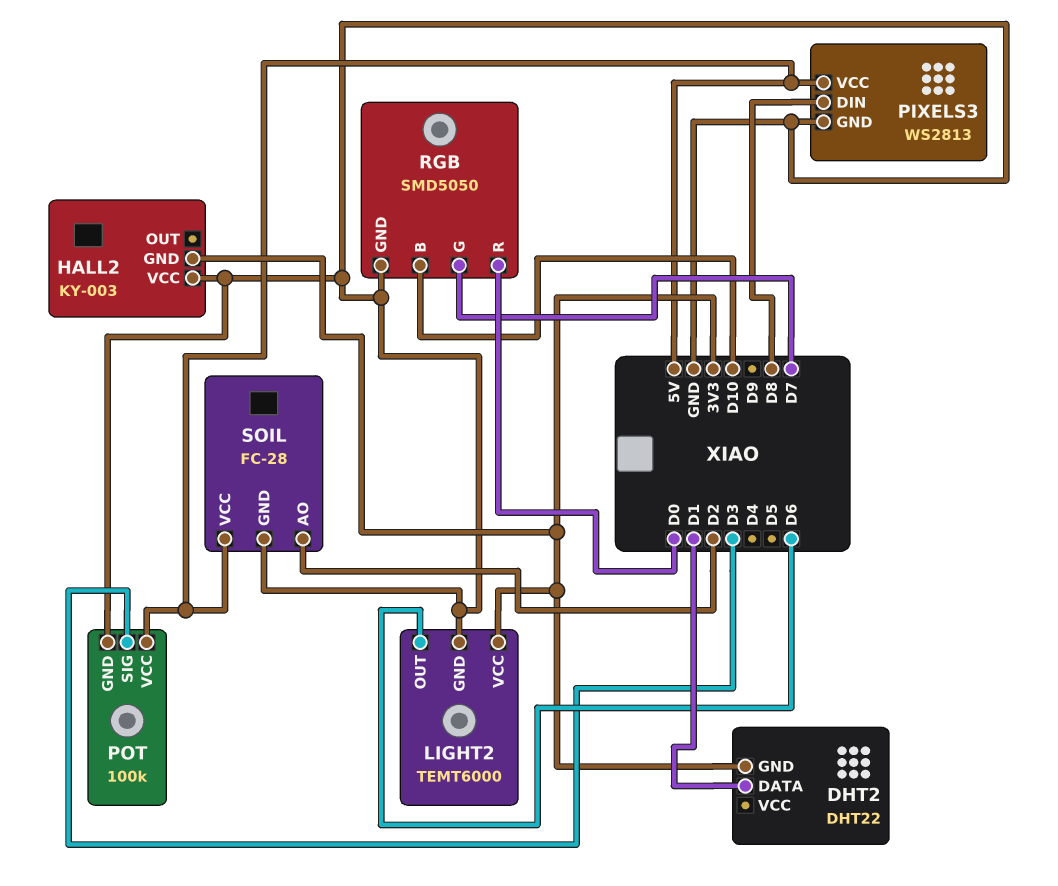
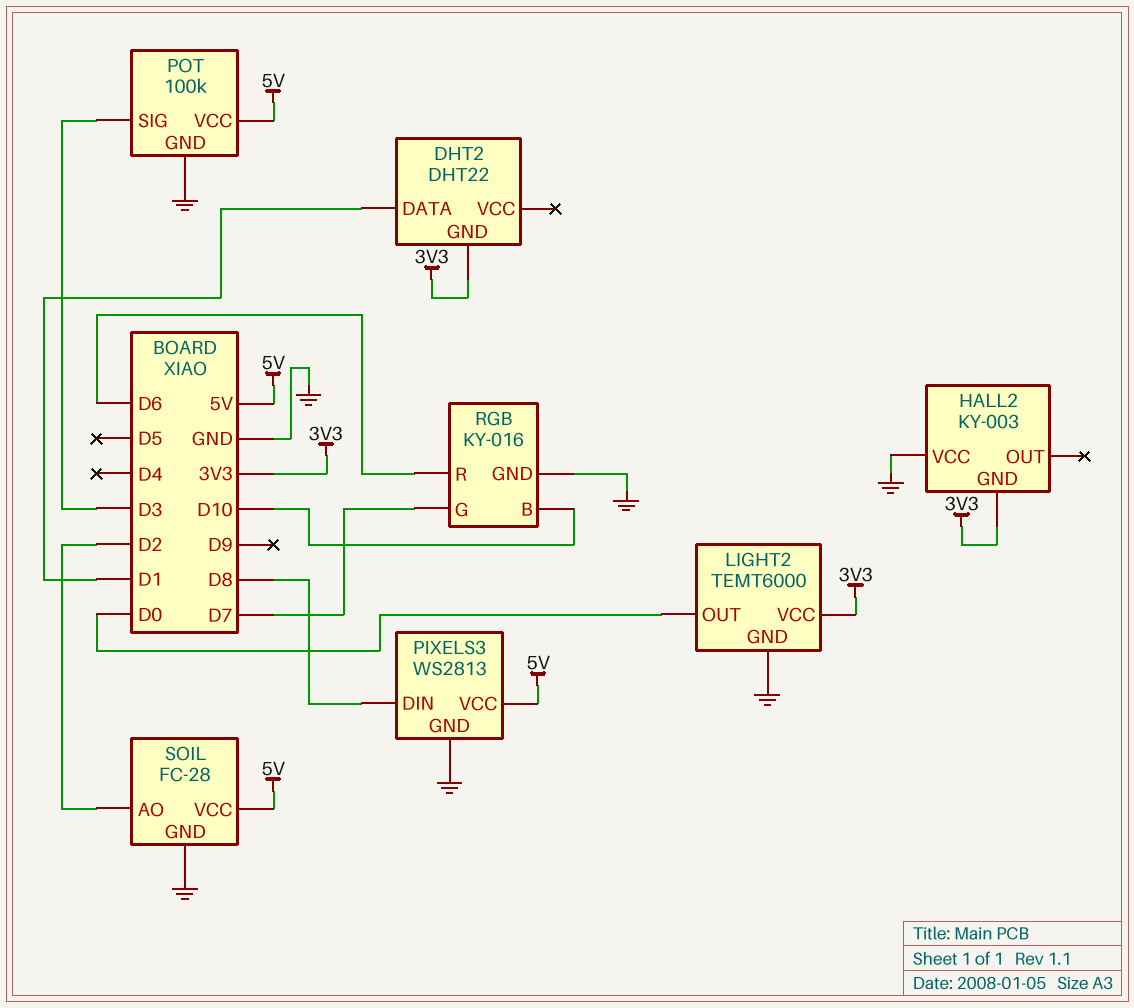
LIGHT2 pin OUT: D6 -> D0
RGB: SMD5050 -> KY-016
RGB pin R: D0 -> D6

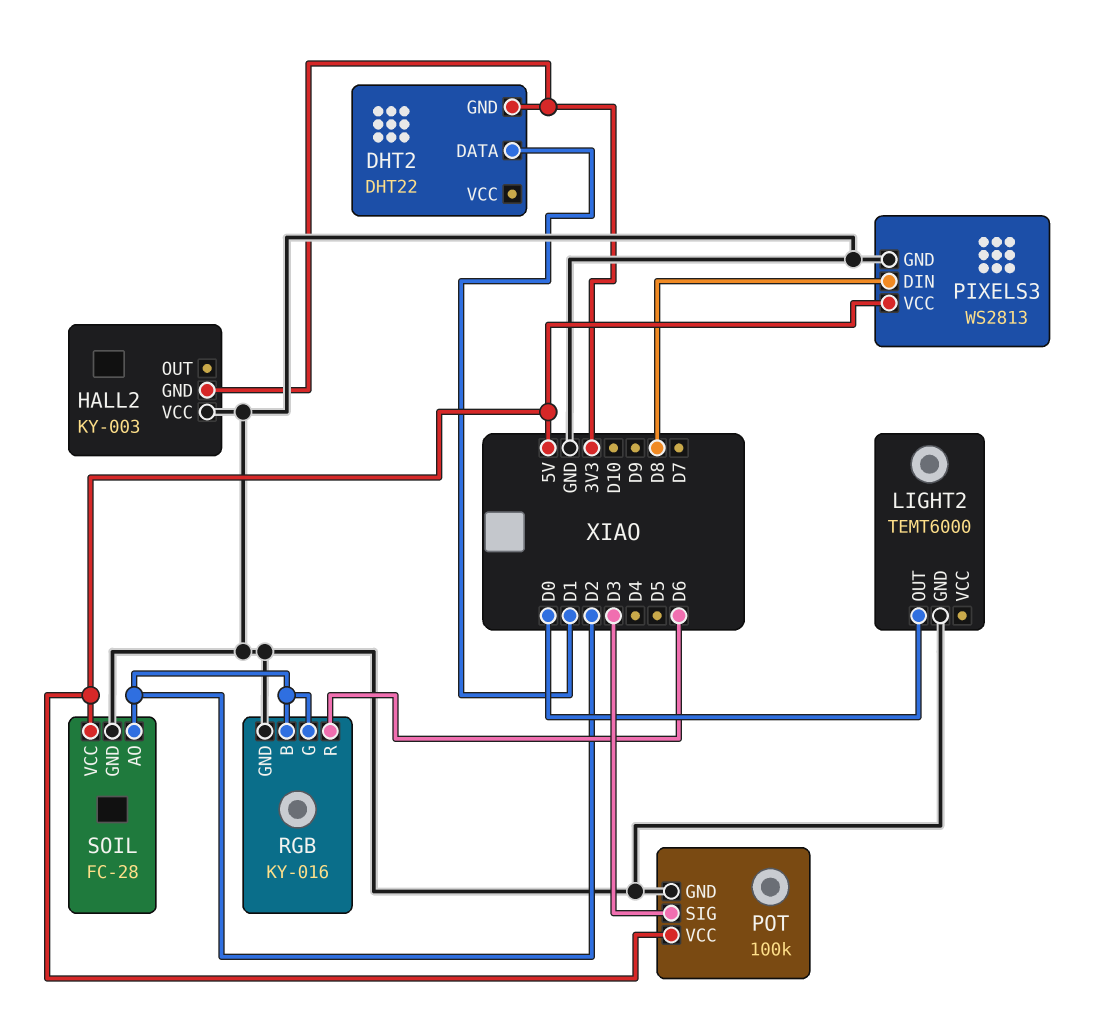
LIGHT2 pin VCC: 3V3 -> none
RGB pin B: D10 -> D2
RGB pin G: D7 -> D2

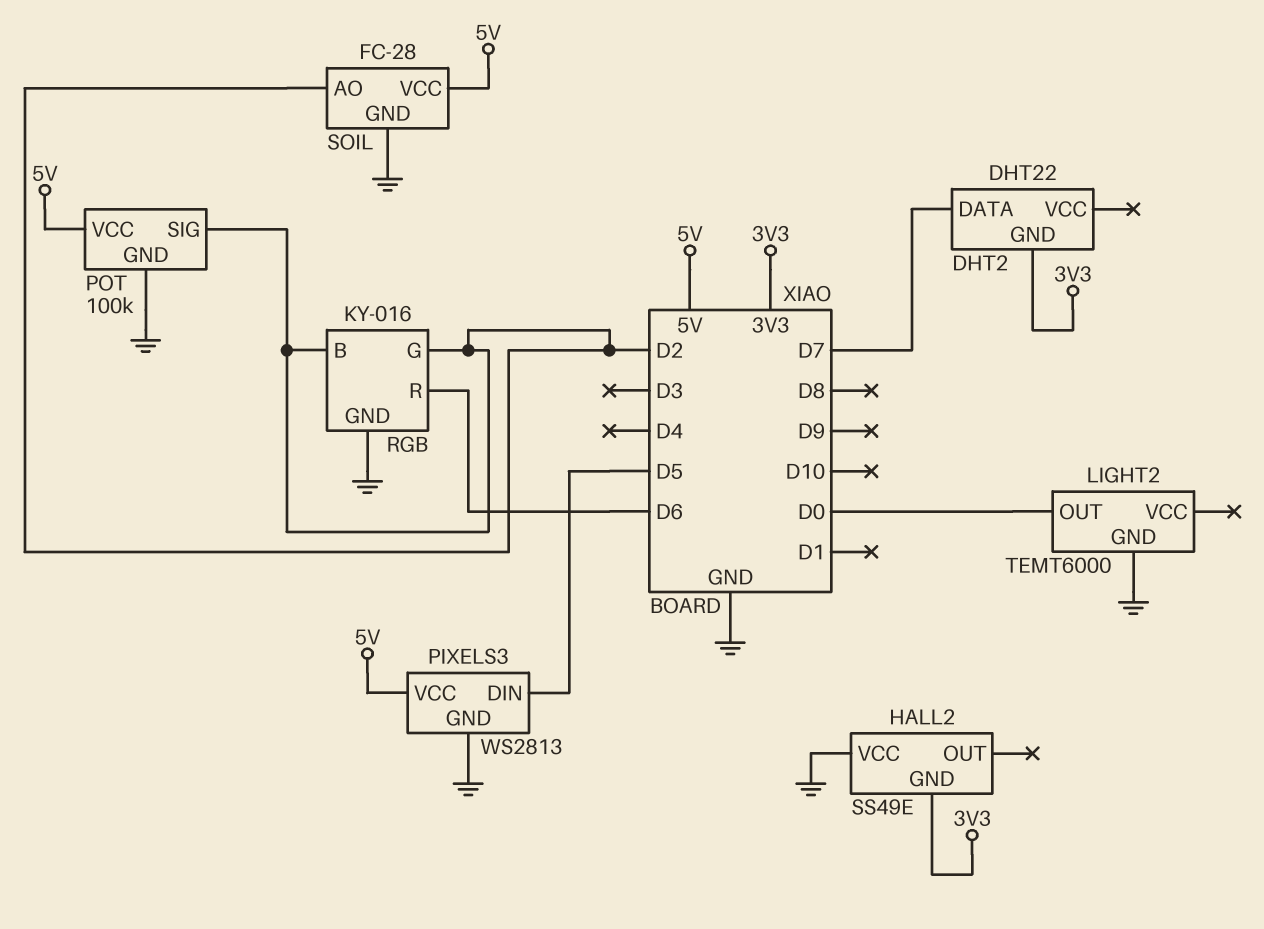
DHT2 pin DATA: D1 -> D7
HALL2: KY-003 -> SS49E
PIXELS3 pin DIN: D8 -> D5
POT pin SIG: D3 -> D2

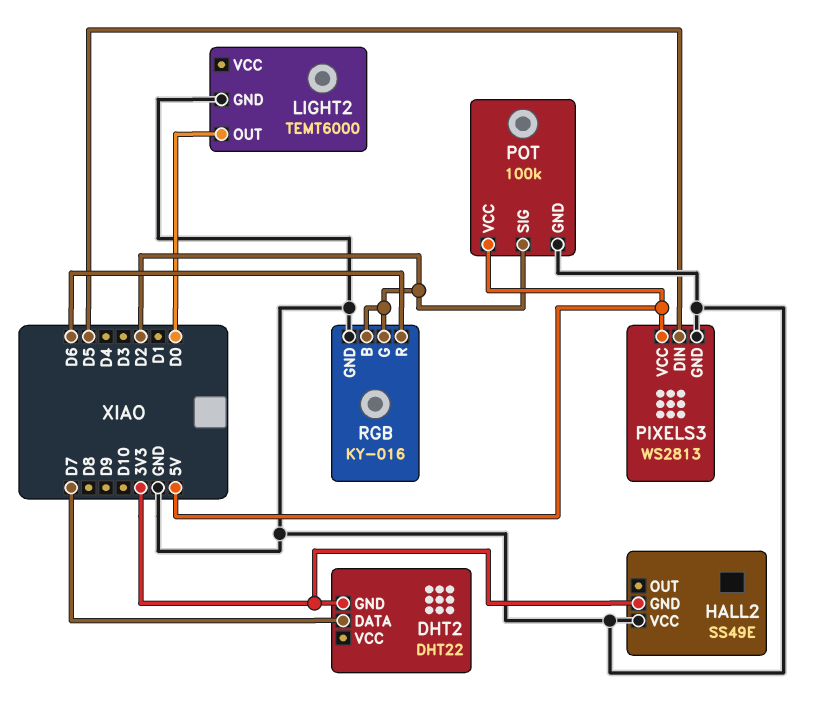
SOIL: FC-28 -> none
SOIL pin AO: D2 -> none
SOIL pin GND: GND -> none
SOIL pin VCC: 5V -> none

